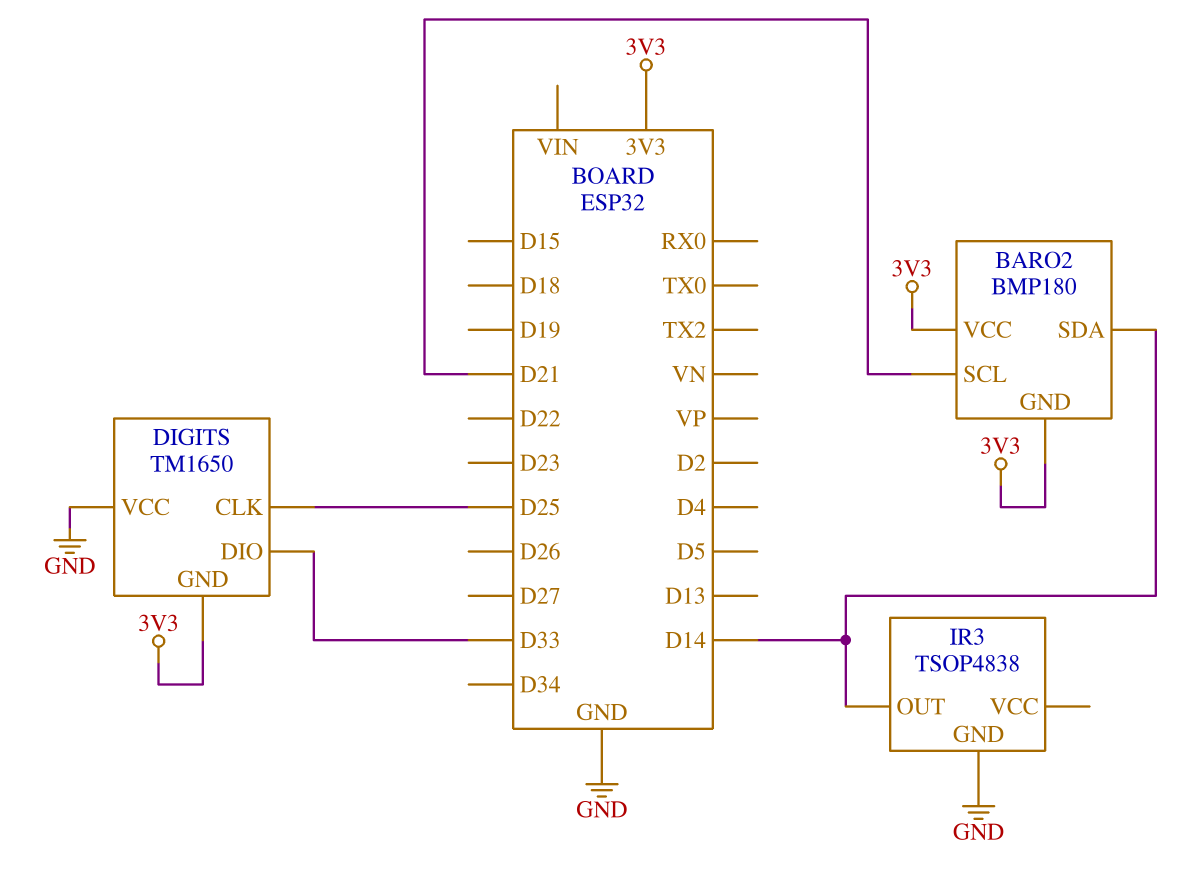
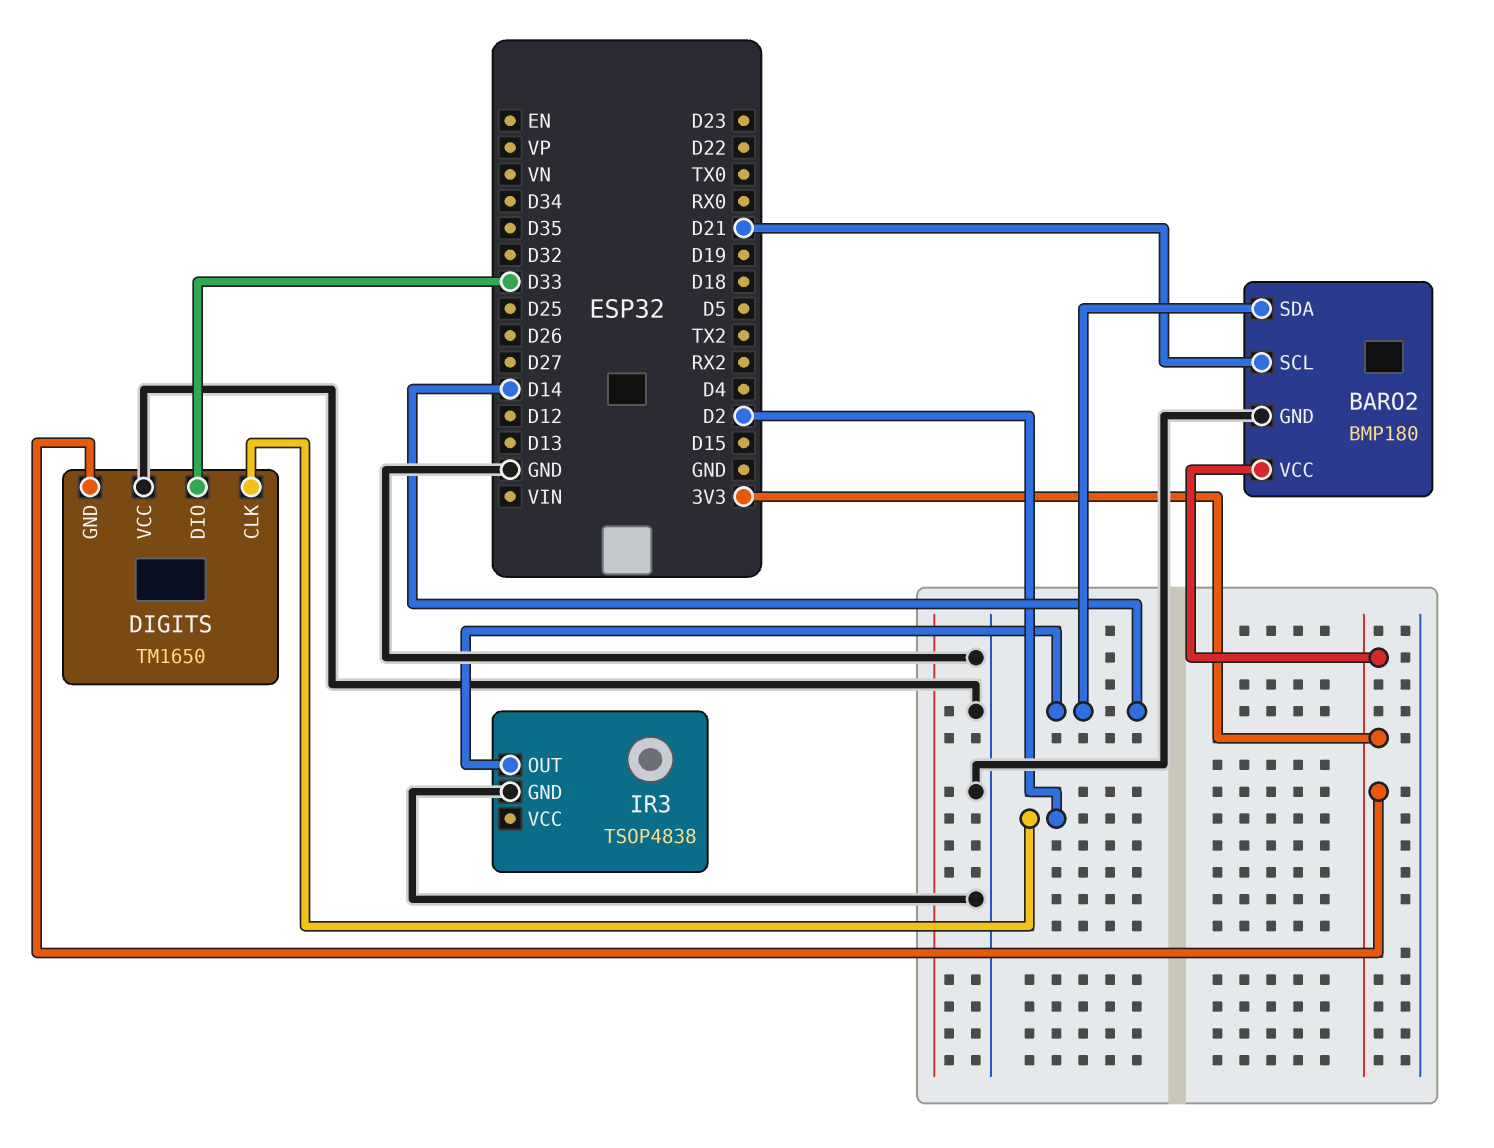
BARO2 pin GND: 3V3 -> GND
DIGITS pin CLK: D25 -> D2

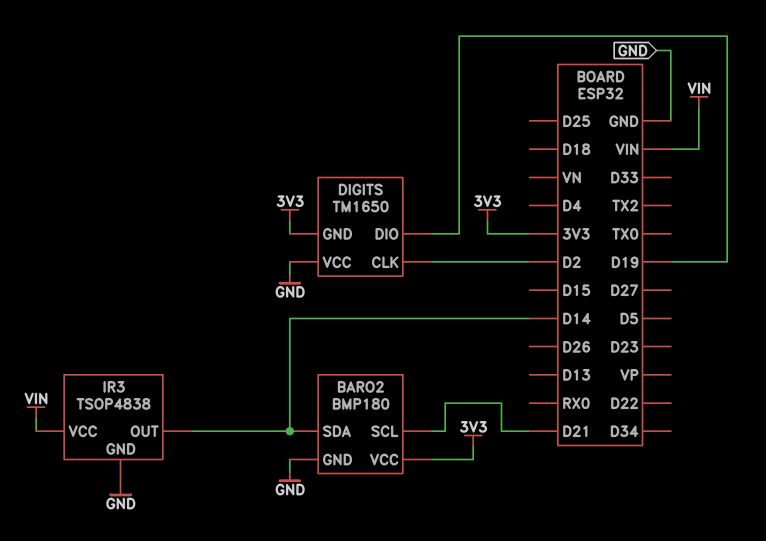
DIGITS pin DIO: D33 -> D19
IR3 pin VCC: none -> VIN

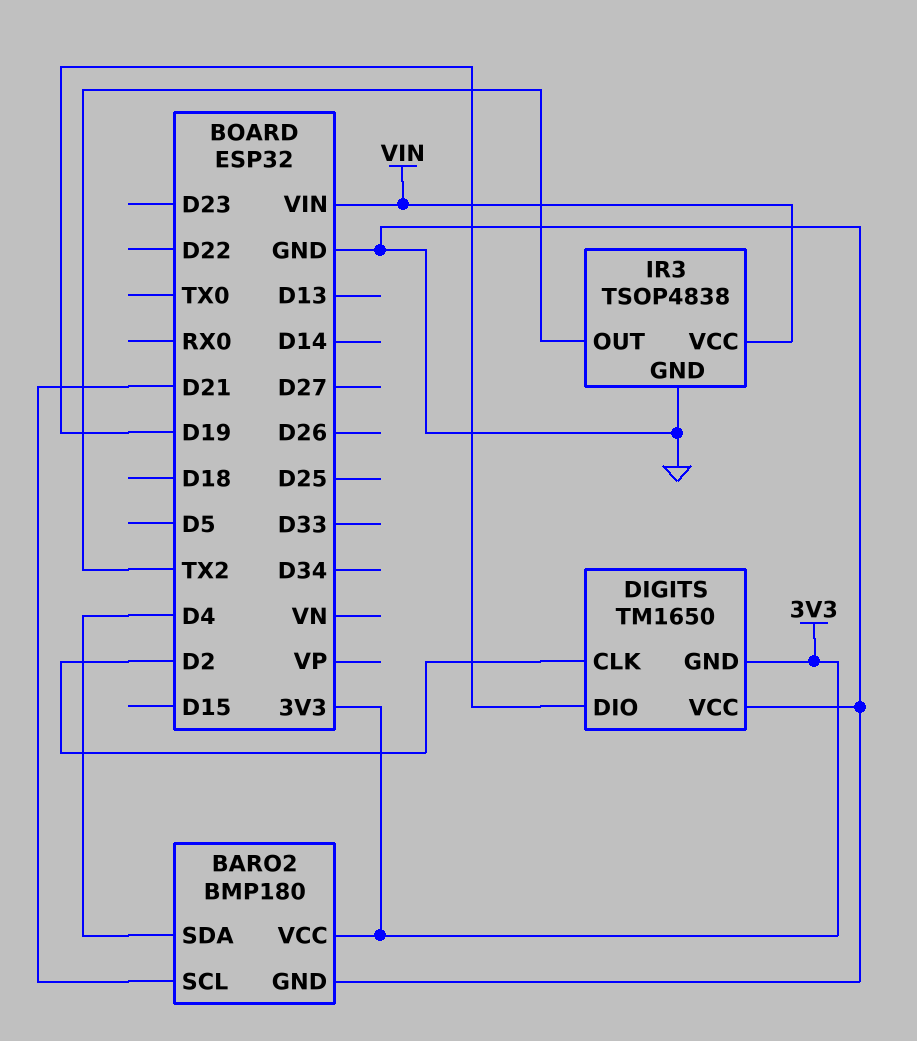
BARO2 pin SDA: D14 -> D4
IR3 pin OUT: D14 -> TX2

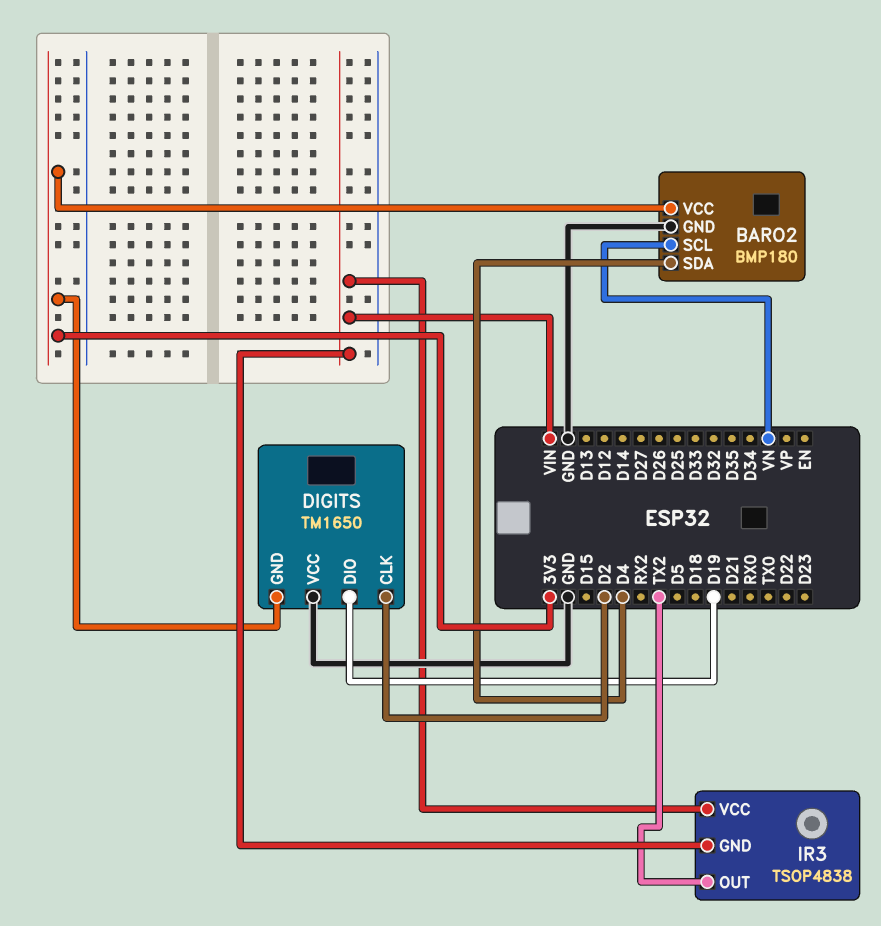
BARO2 pin SCL: D21 -> VN
IR3 pin GND: GND -> VIN

